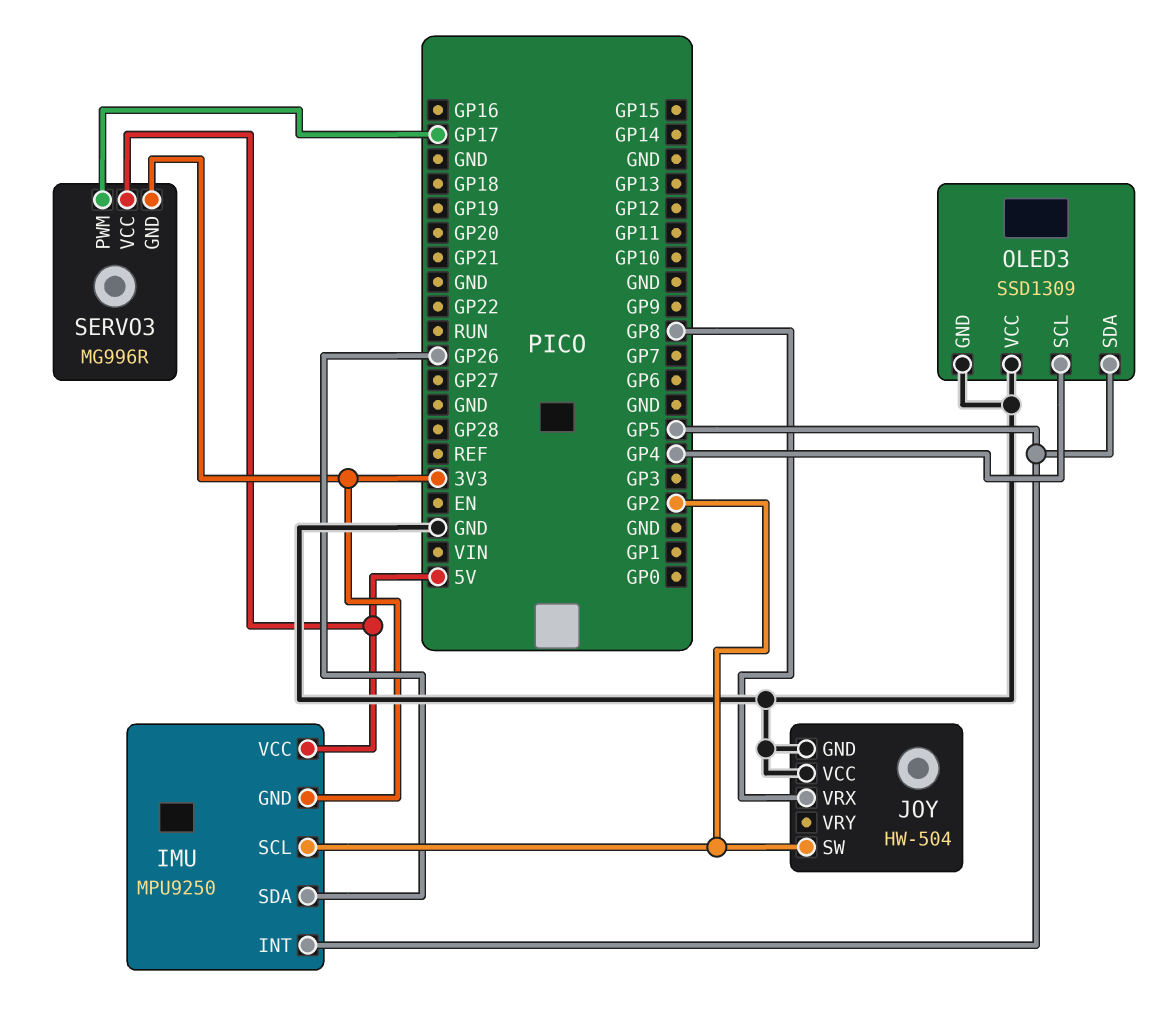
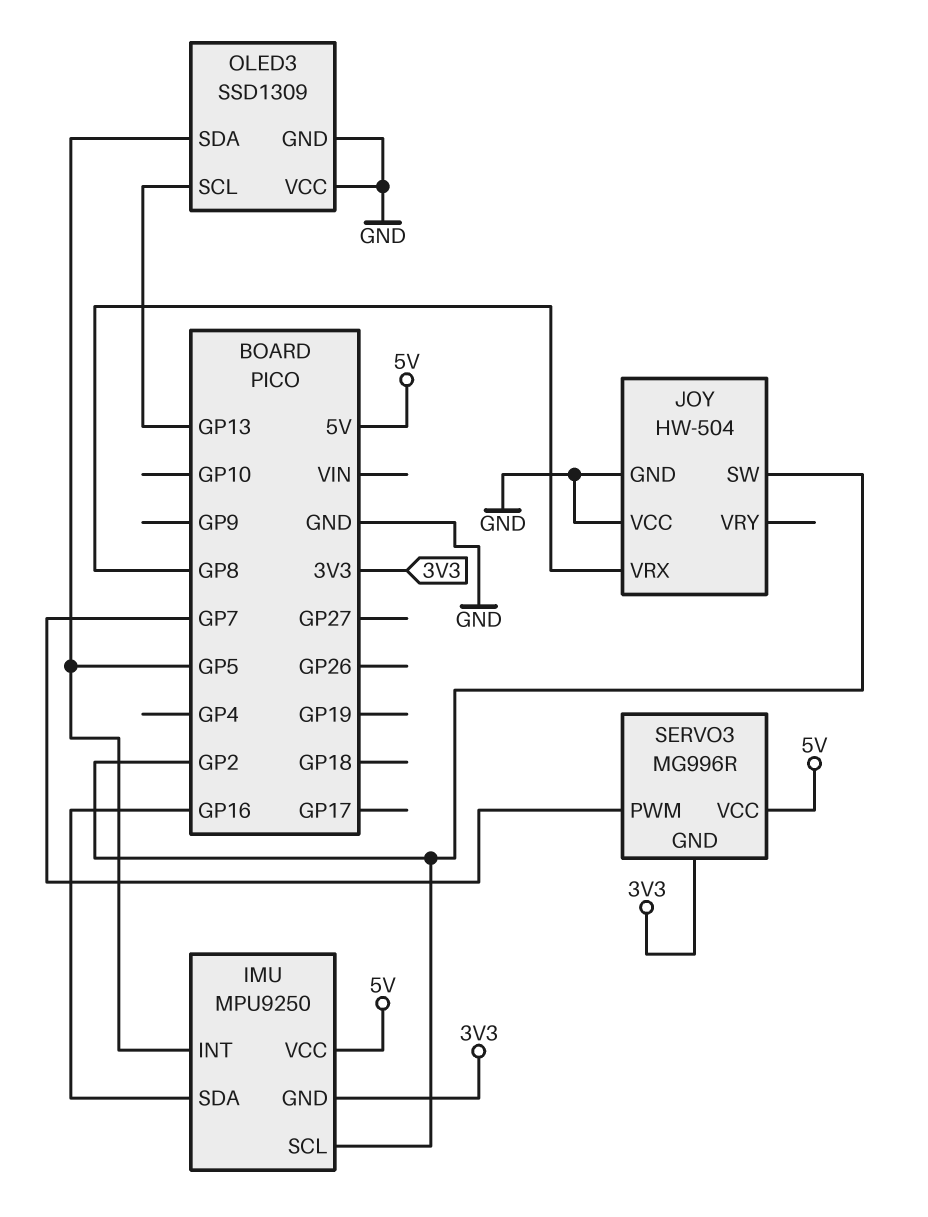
IMU pin SDA: GP26 -> GP16
OLED3 pin SCL: GP4 -> GP13
SERVO3 pin PWM: GP17 -> GP7

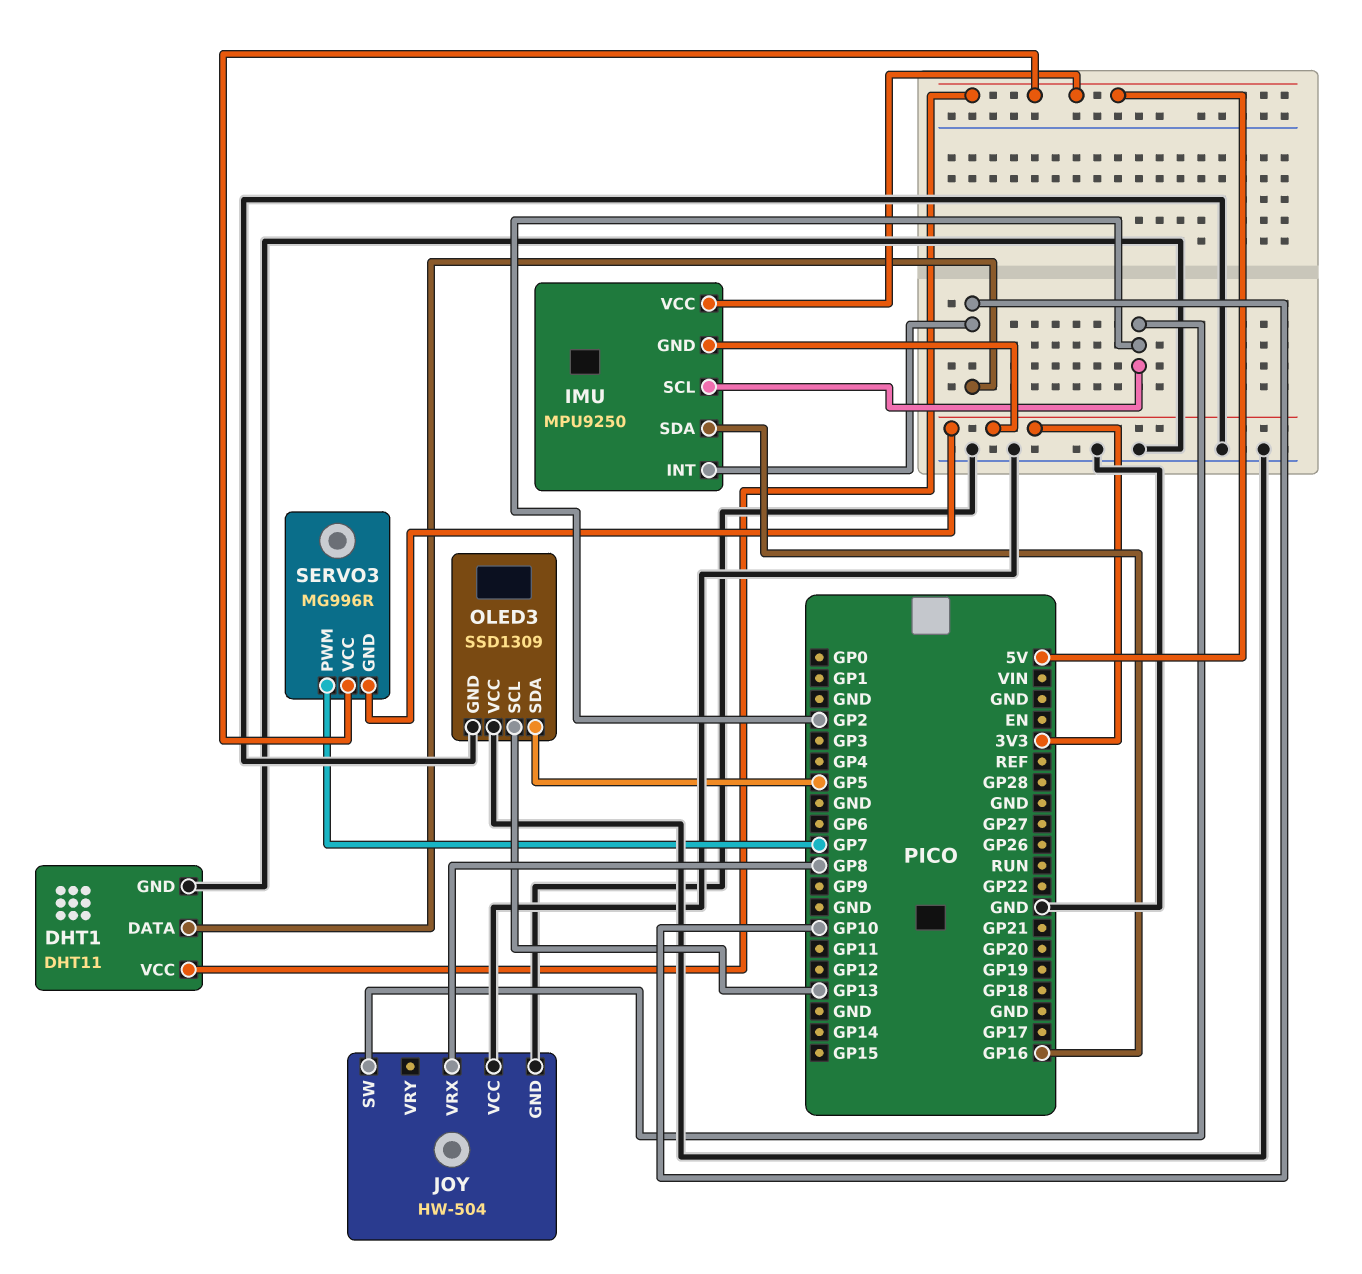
DHT1: none -> DHT11
DHT1 pin DATA: none -> GP10
DHT1 pin GND: none -> GND
DHT1 pin VCC: none -> 5V
IMU pin INT: GP5 -> GP10

